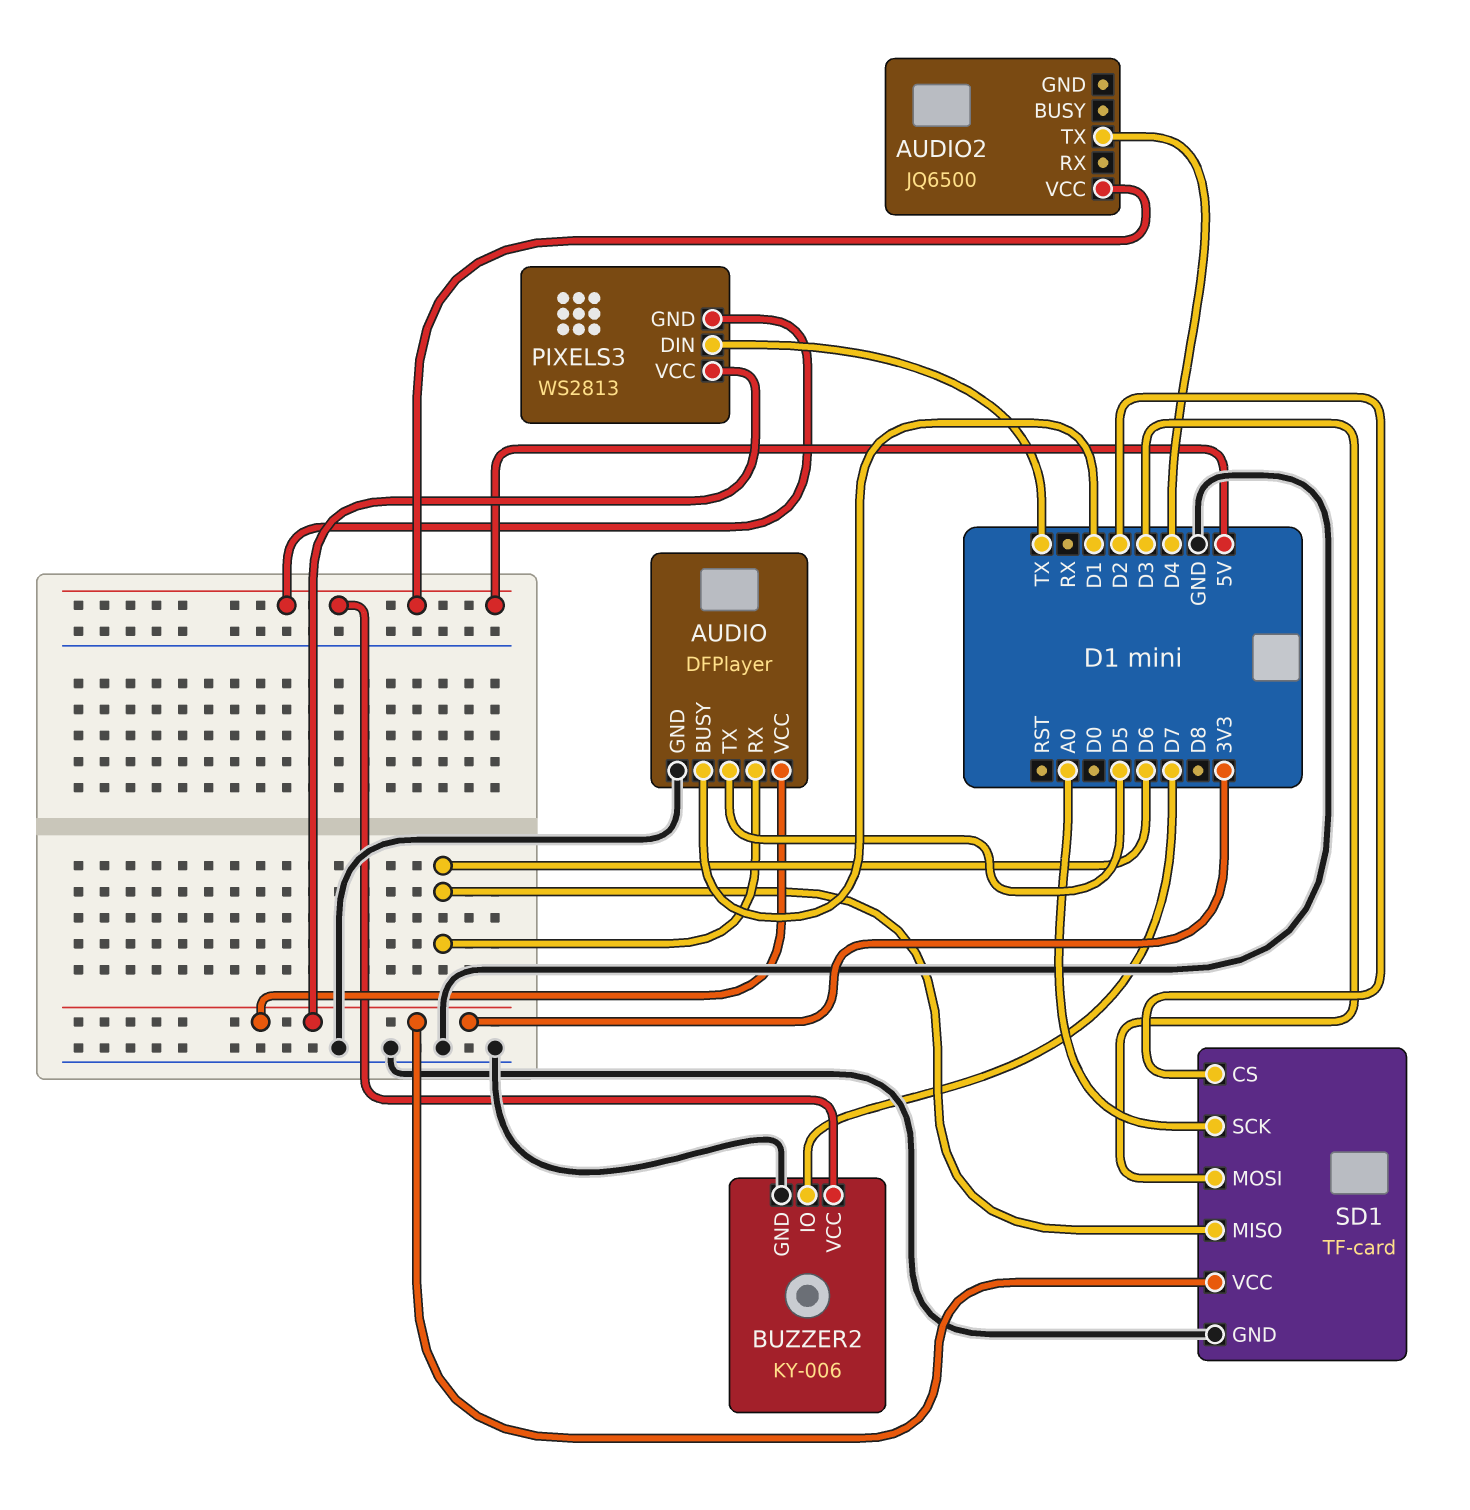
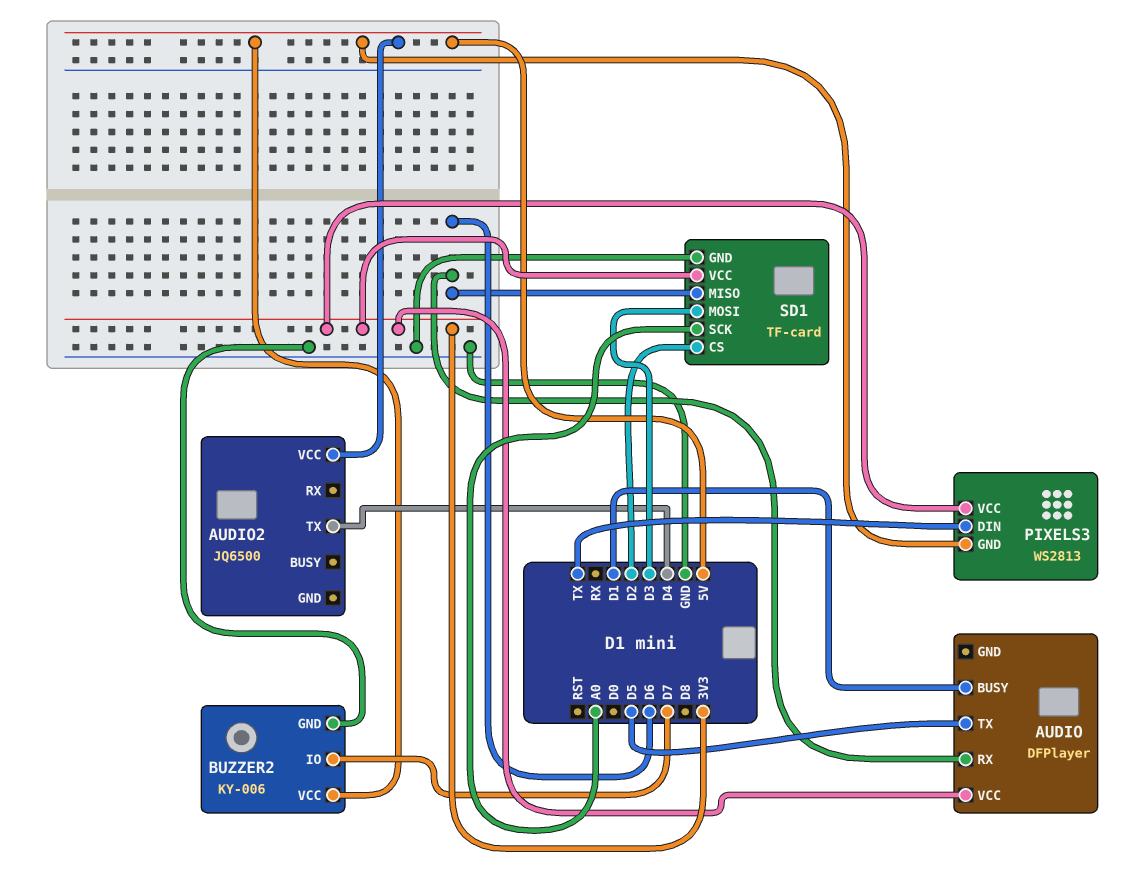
AUDIO pin GND: GND -> none

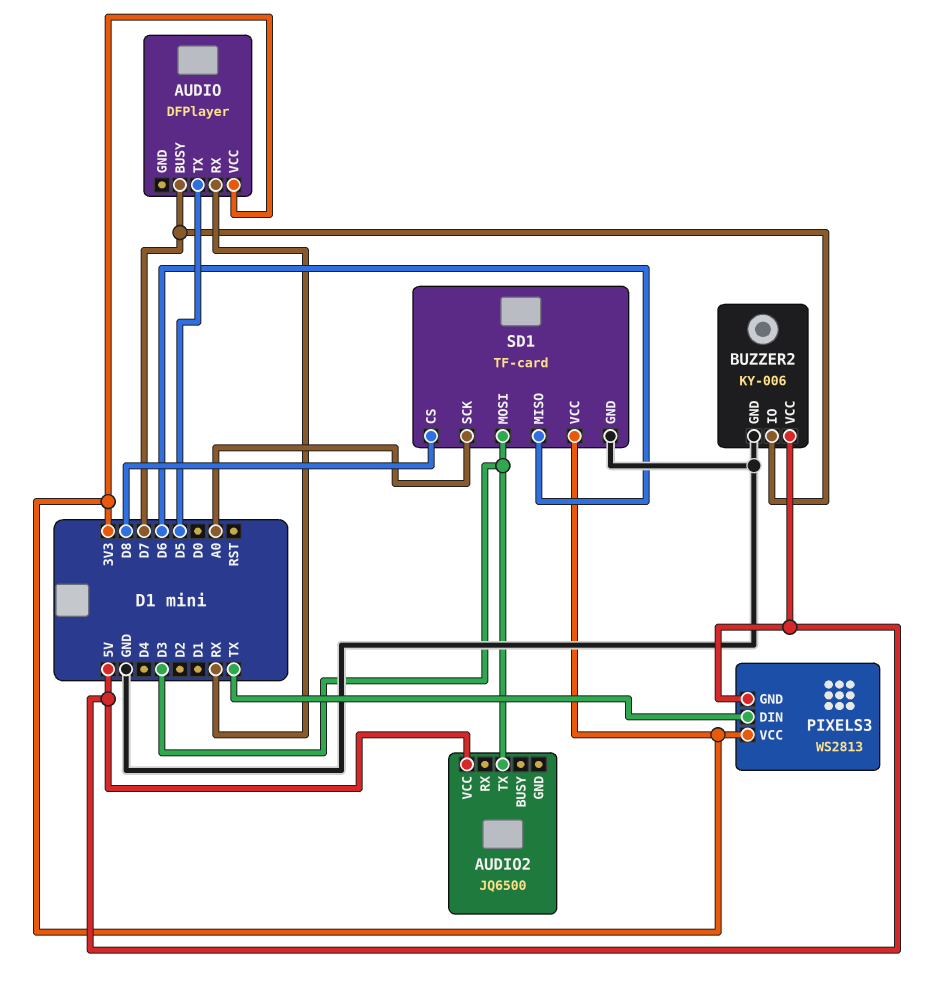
AUDIO pin BUSY: D1 -> D7
AUDIO pin RX: D6 -> RX
AUDIO2 pin TX: D4 -> D3
SD1 pin CS: D2 -> D8

